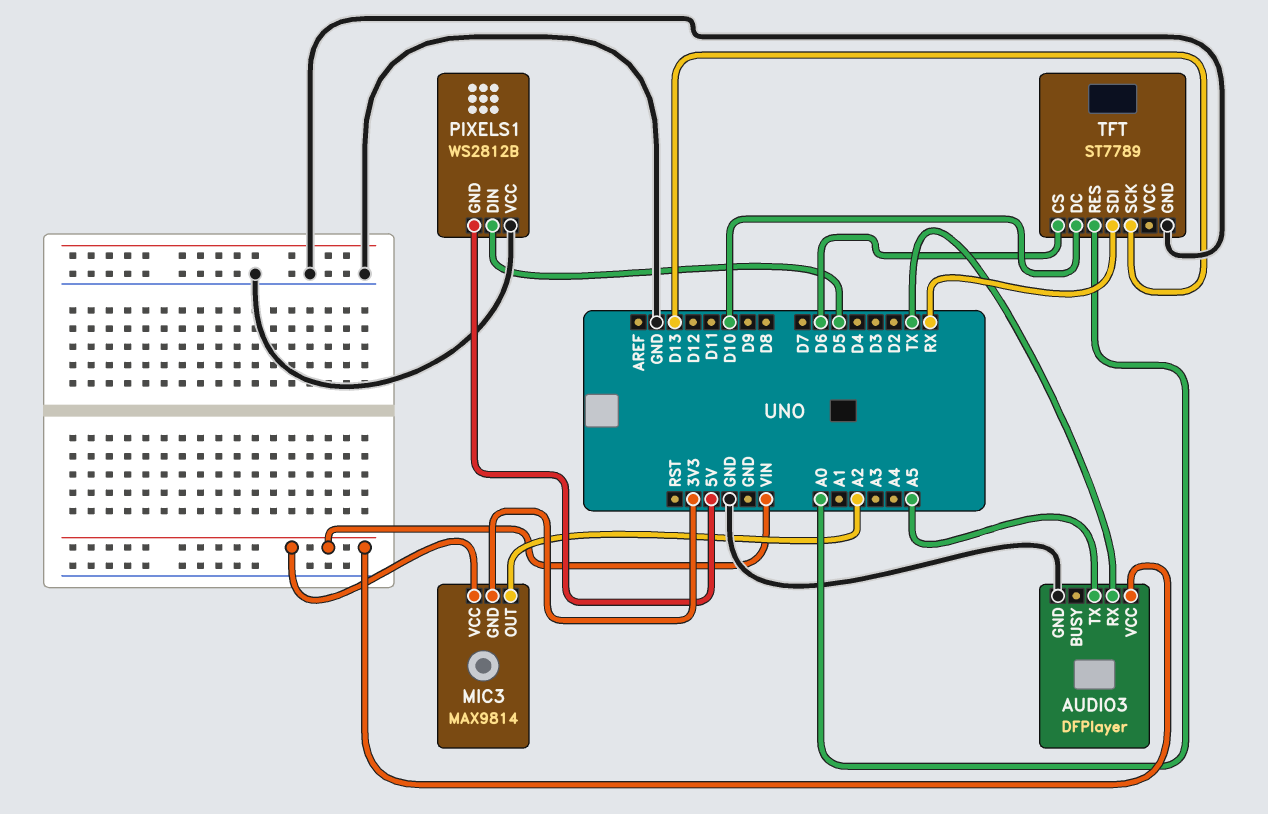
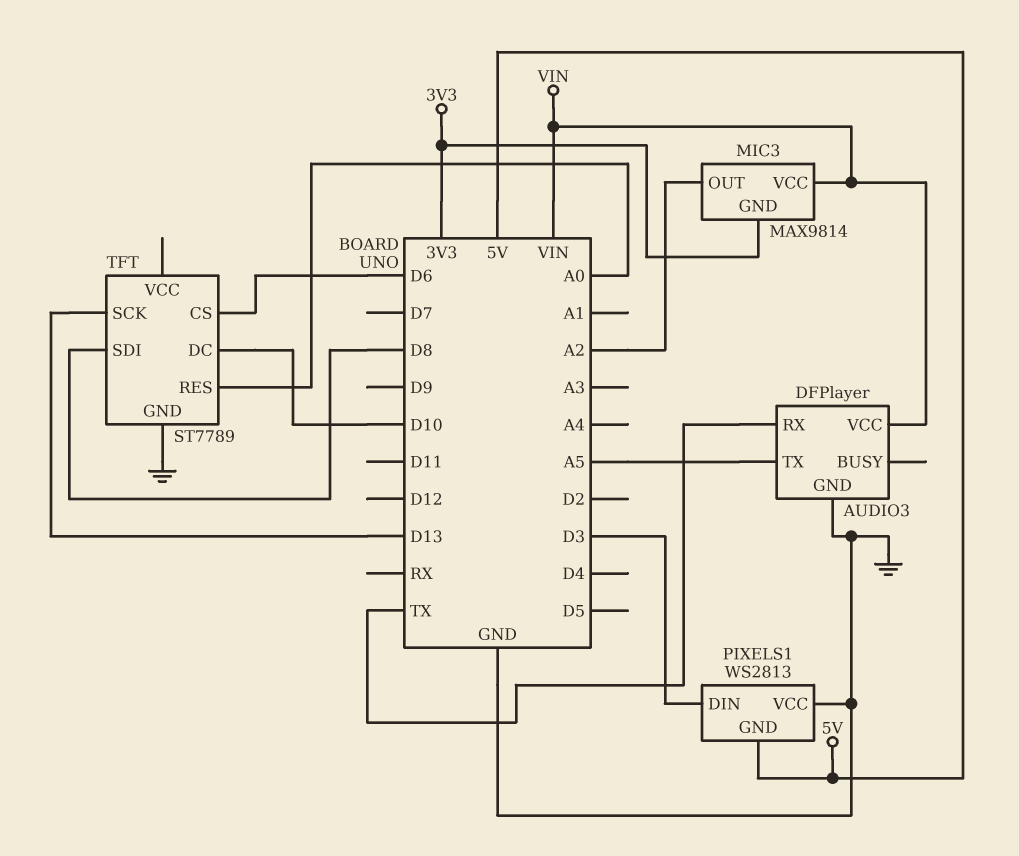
PIXELS1: WS2812B -> WS2813
PIXELS1 pin DIN: D5 -> D3
TFT pin SDI: RX -> D8

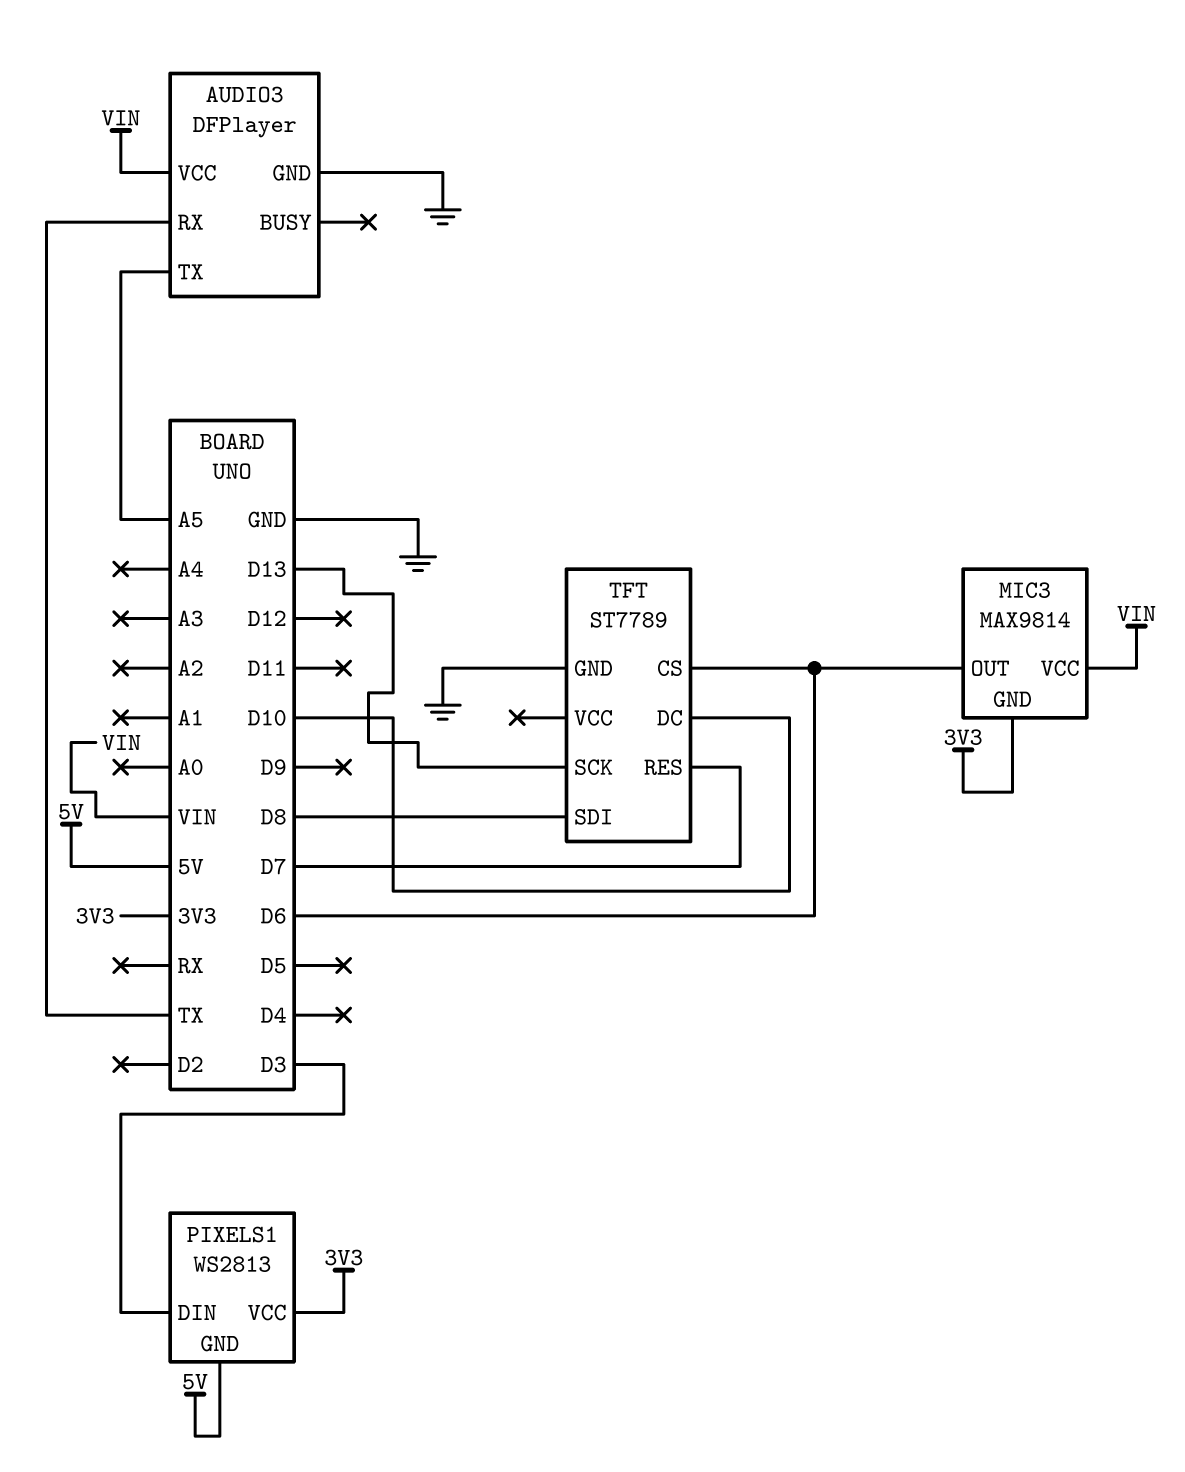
MIC3 pin OUT: A2 -> D6
PIXELS1 pin VCC: GND -> 3V3
TFT pin RES: A0 -> D7

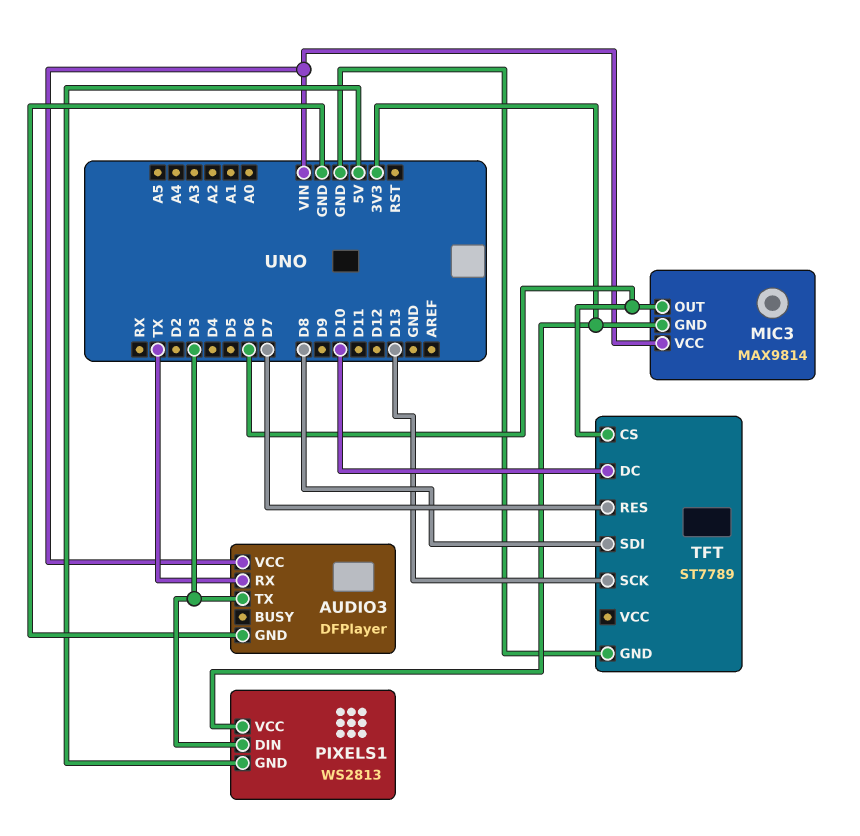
AUDIO3 pin TX: A5 -> D3

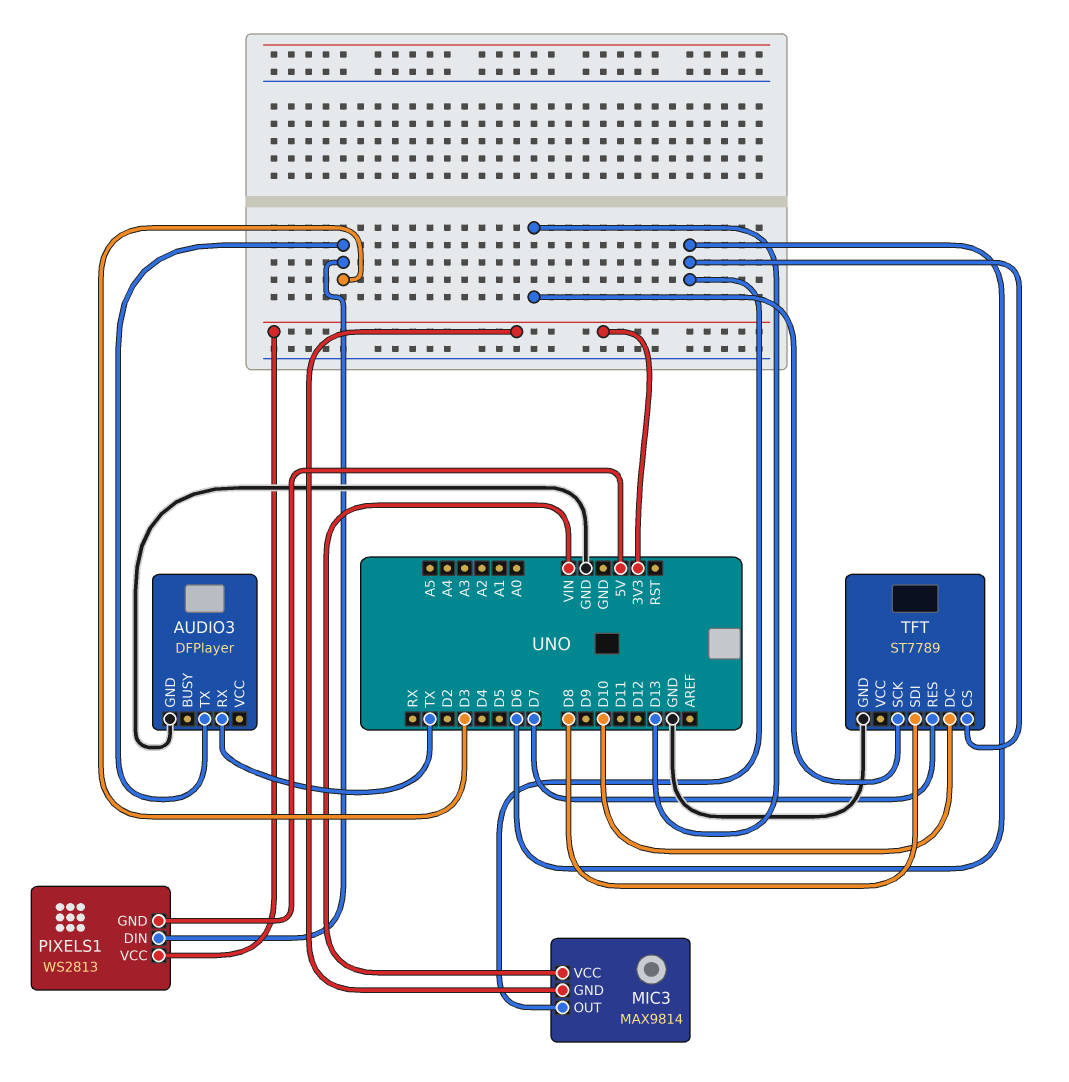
AUDIO3 pin VCC: VIN -> none

